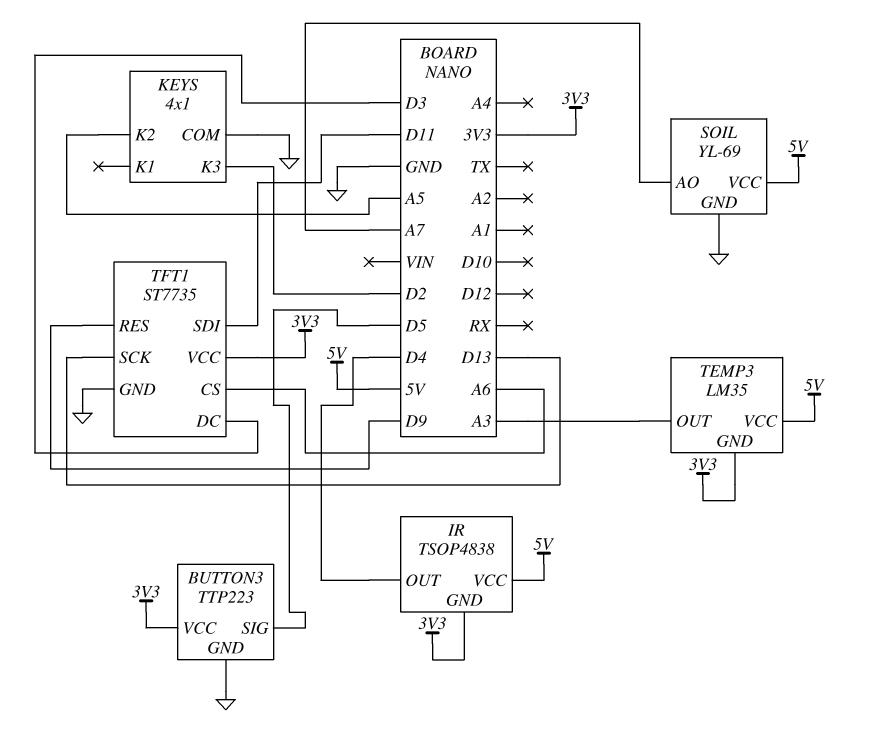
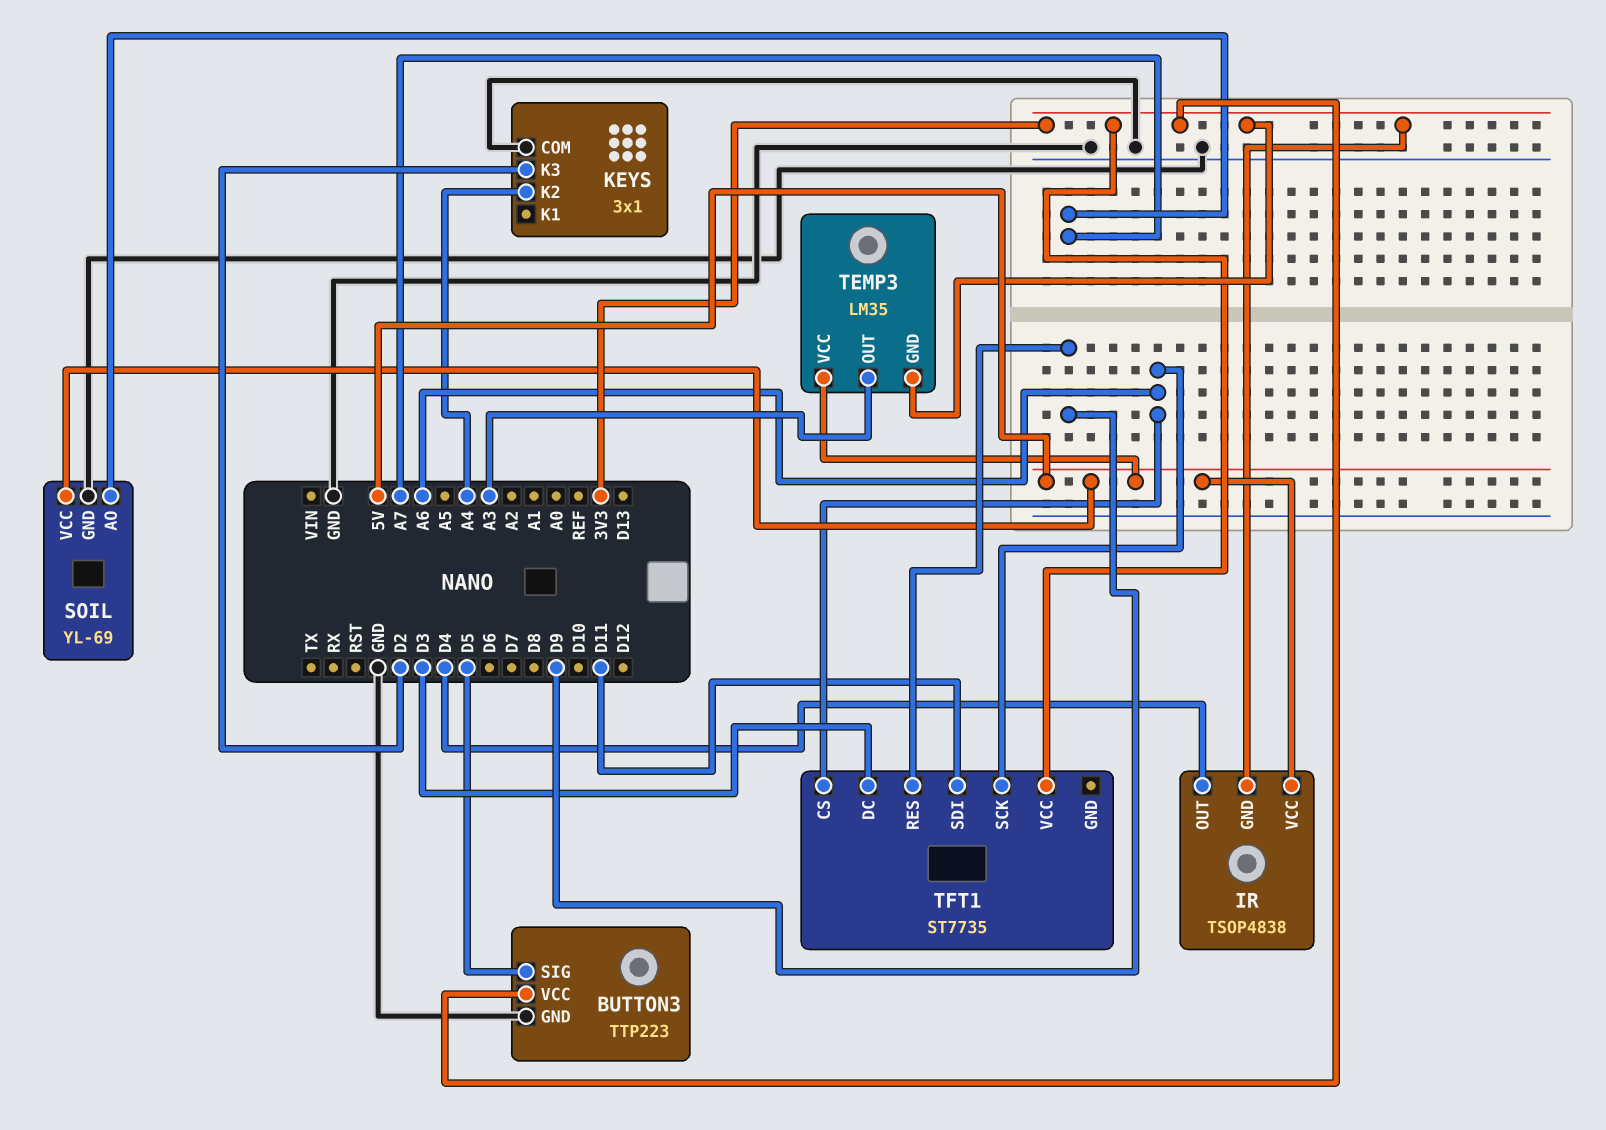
KEYS: 4x1 -> 3x1
KEYS pin K2: A5 -> A4
TFT1 pin GND: GND -> none
TFT1 pin SCK: D13 -> A6

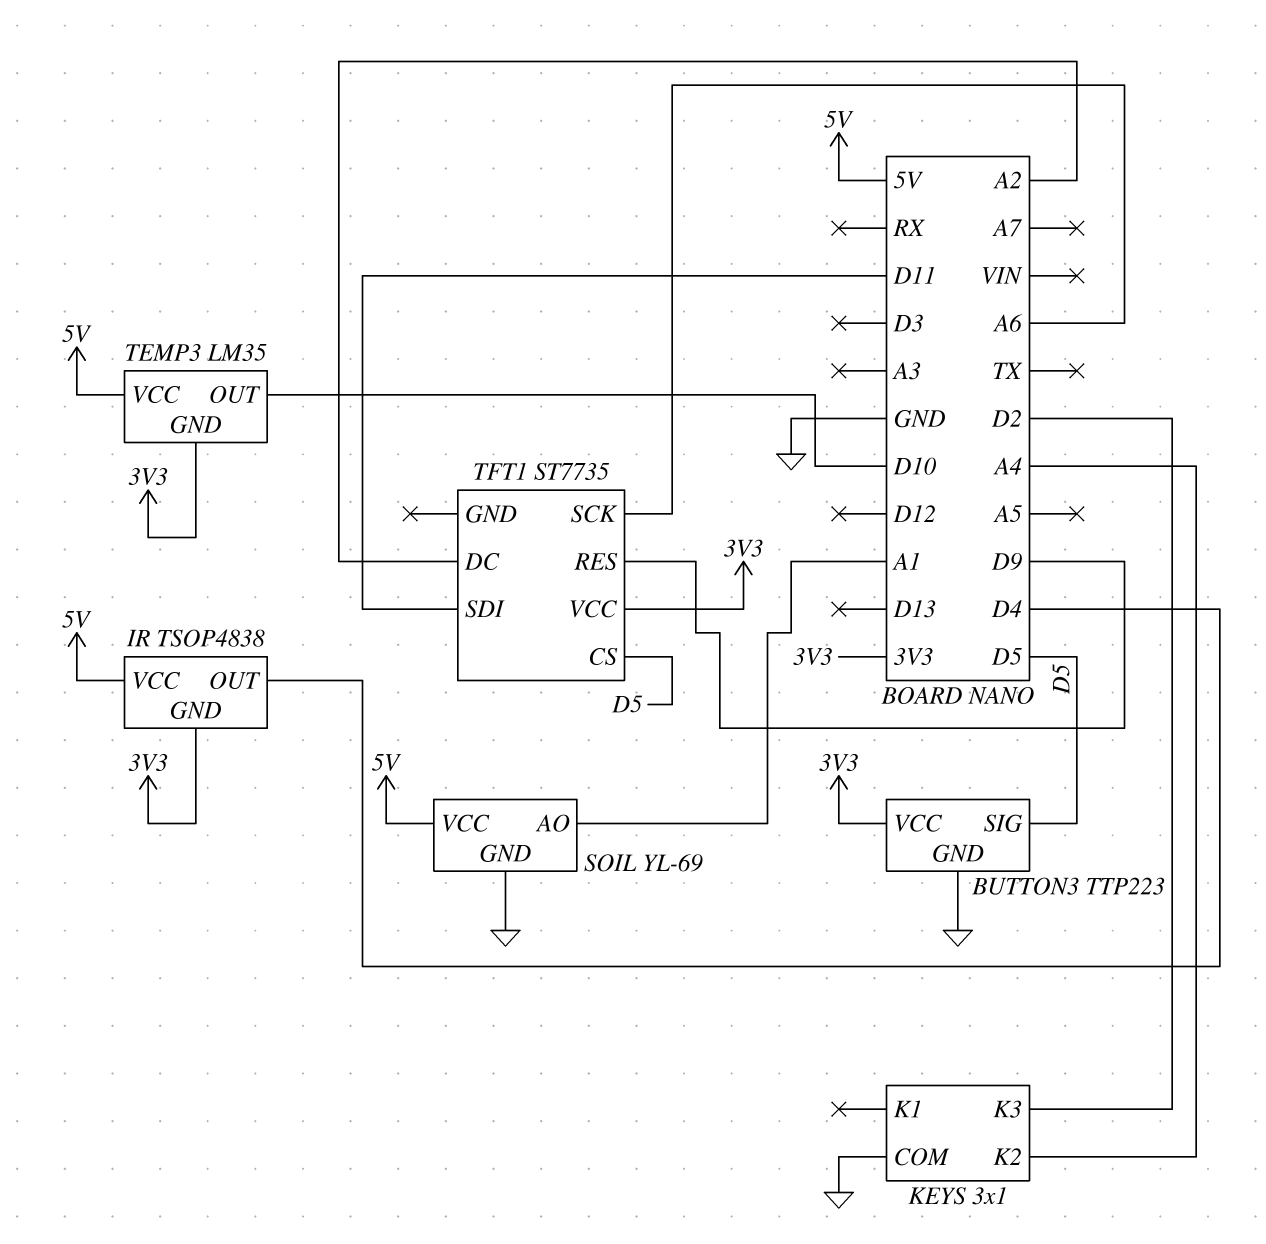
SOIL pin AO: A7 -> A1
TEMP3 pin OUT: A3 -> D10
TFT1 pin CS: A6 -> D5
TFT1 pin DC: D3 -> A2

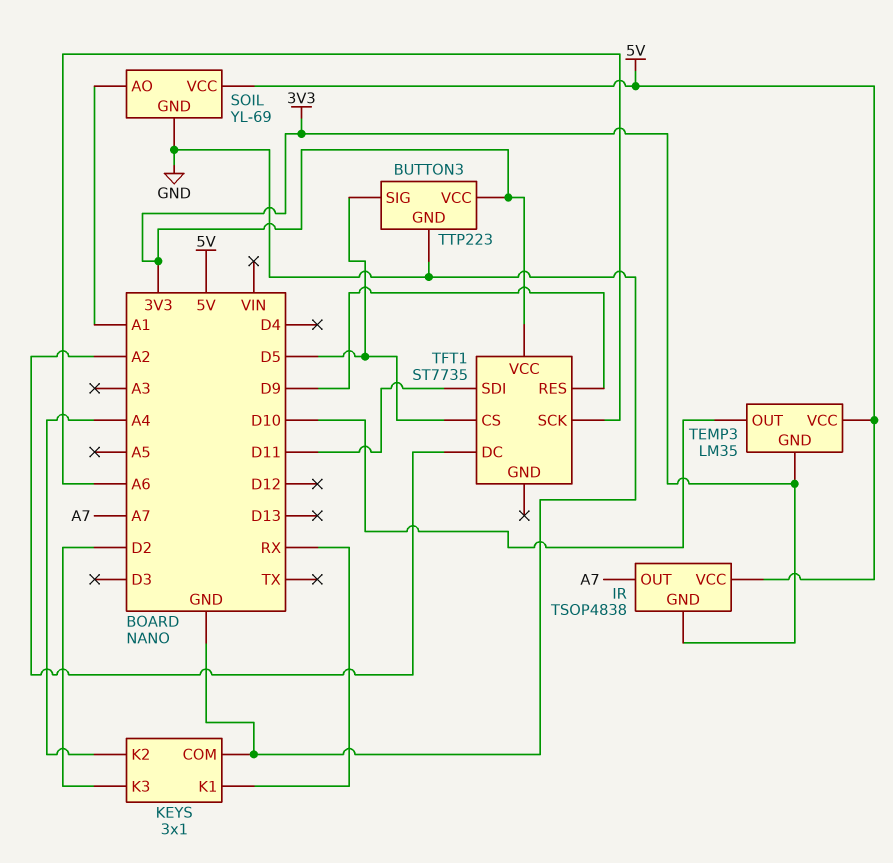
IR pin OUT: D4 -> A7
KEYS pin K1: none -> RX

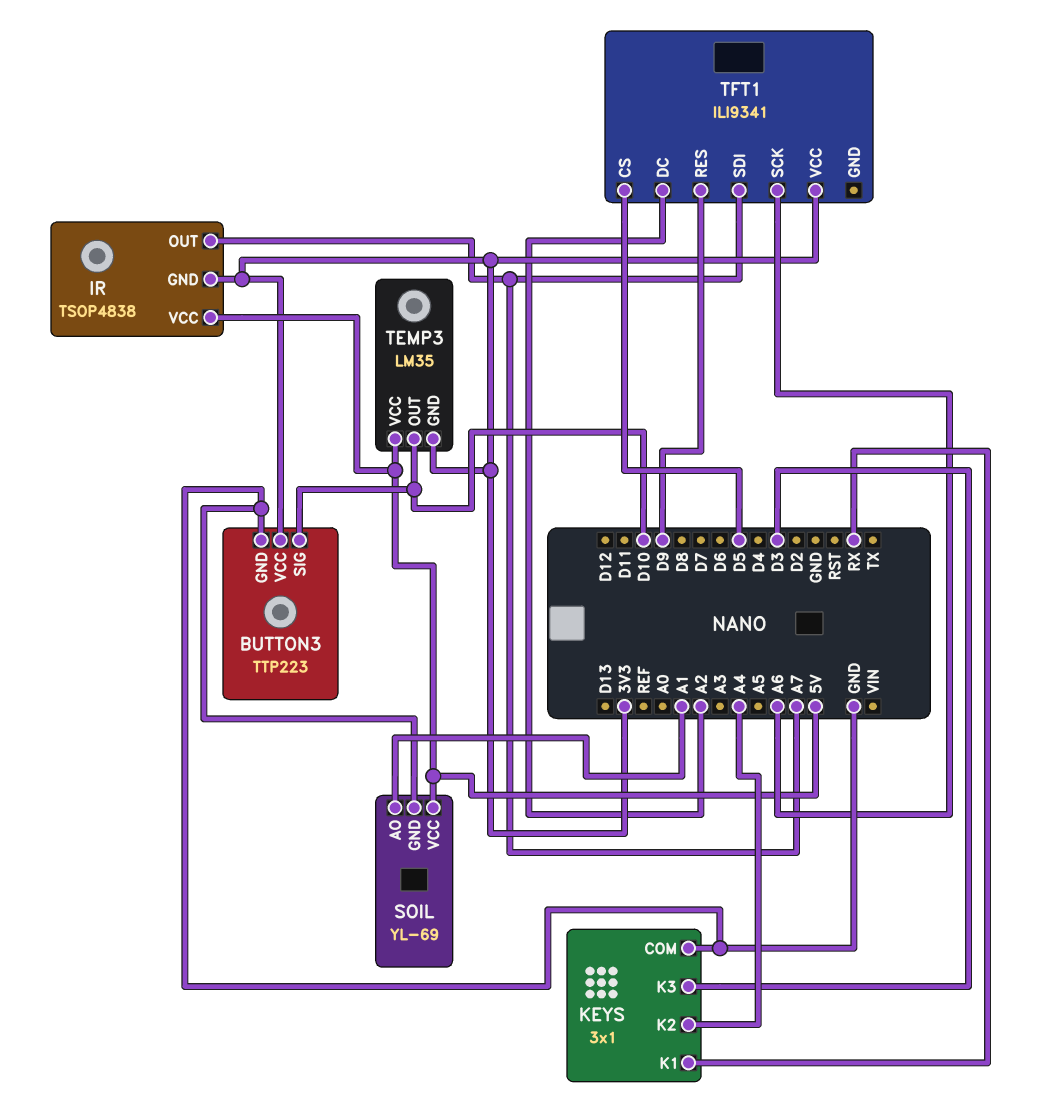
BUTTON3 pin SIG: D5 -> D10
KEYS pin K3: D2 -> D3
TFT1: ST7735 -> ILI9341
TFT1 pin SDI: D11 -> A7

